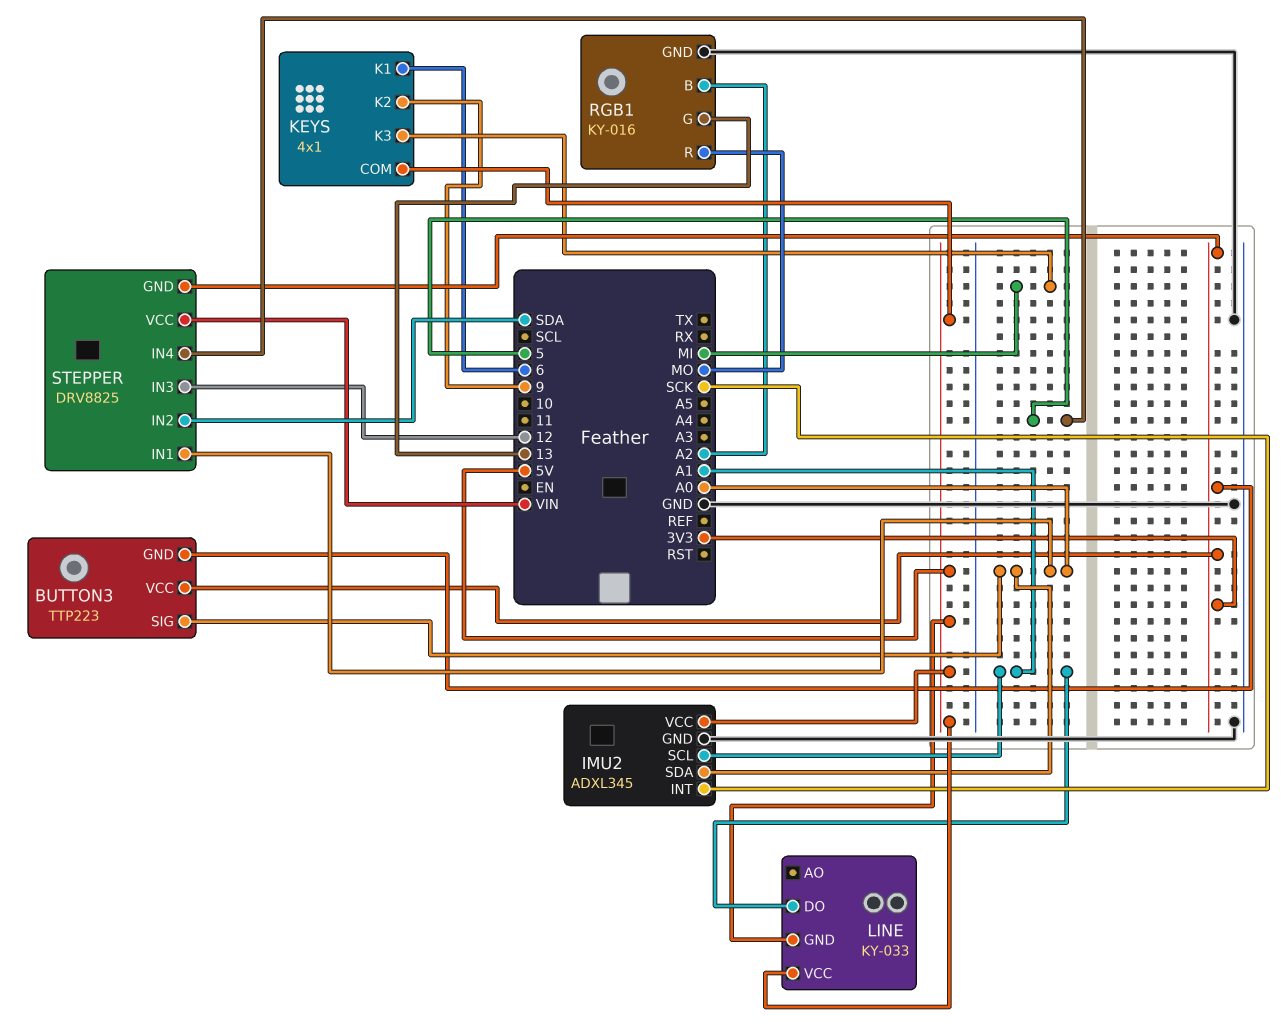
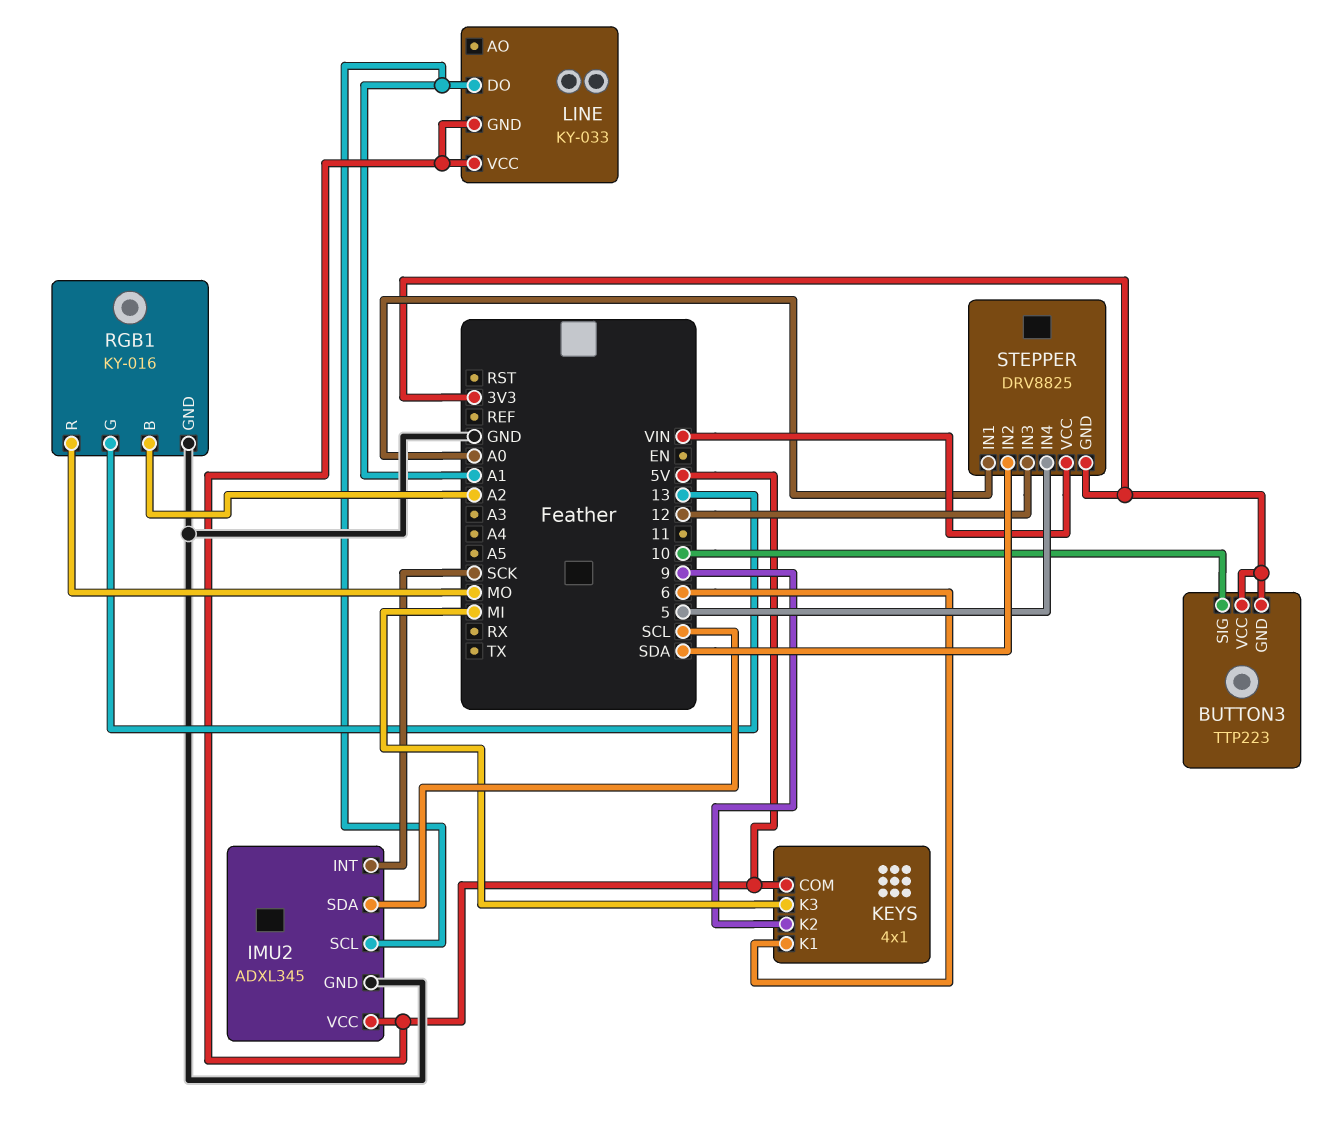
BUTTON3 pin SIG: A0 -> 10
IMU2 pin SDA: A0 -> SCL

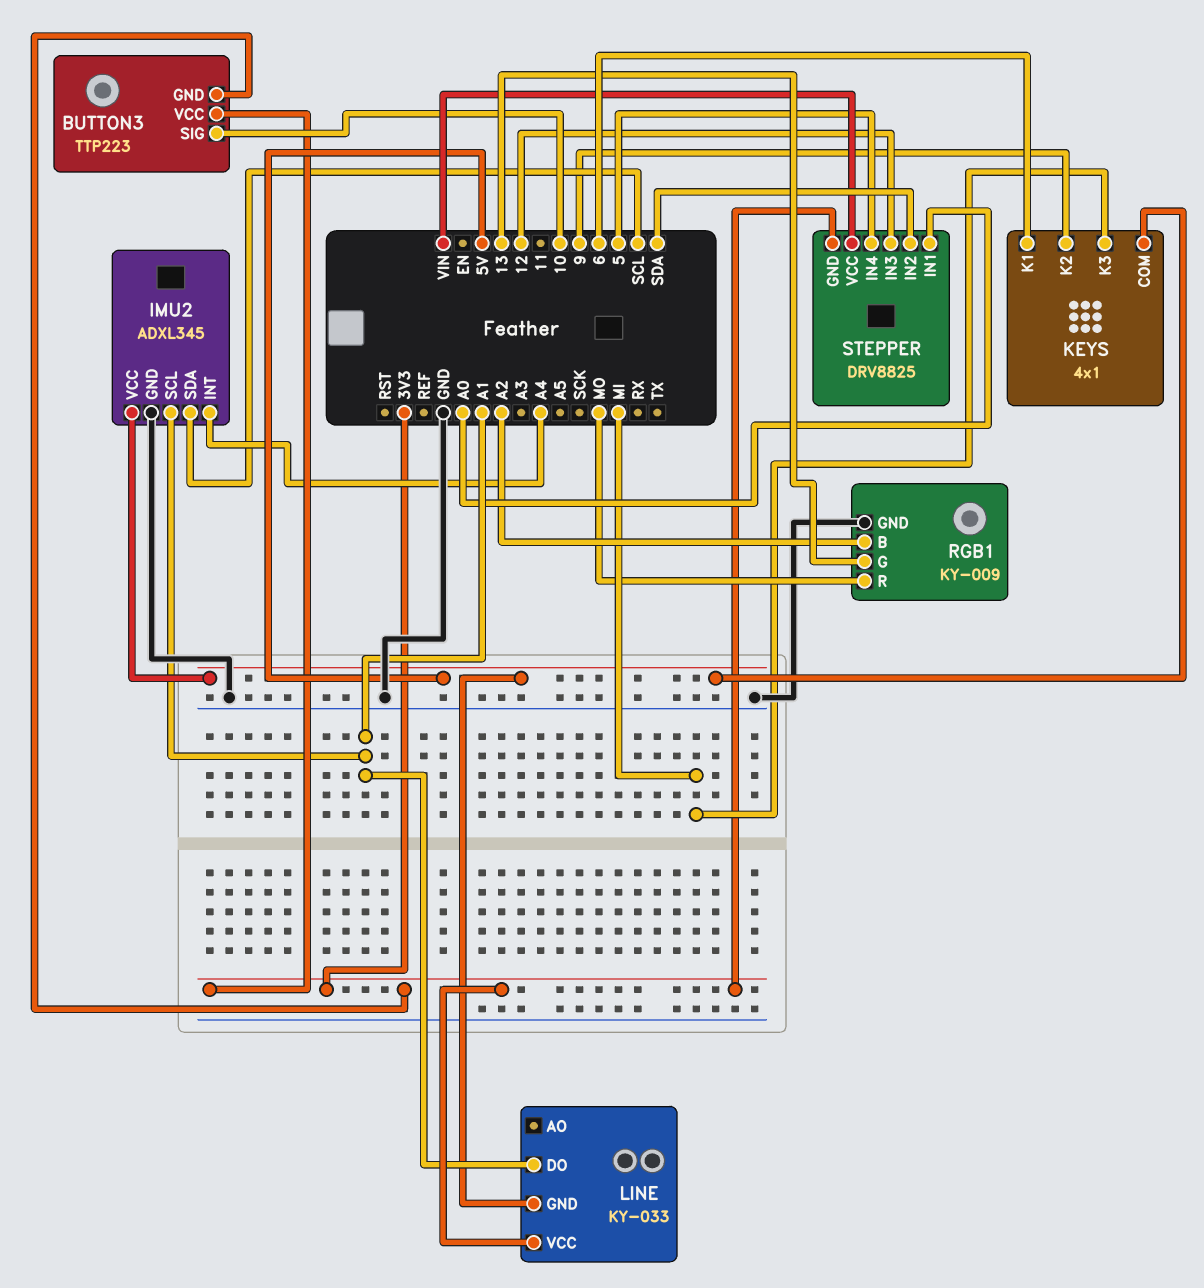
IMU2 pin INT: SCK -> A4
LINE pin VCC: 5V -> 3V3
RGB1: KY-016 -> KY-009

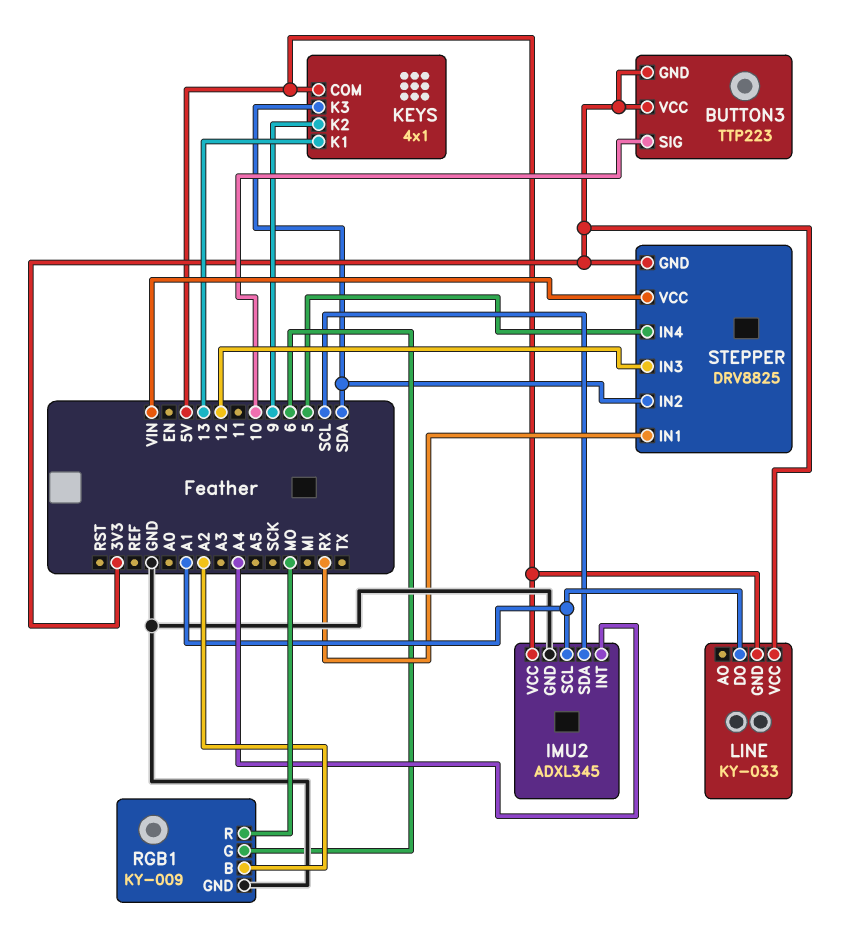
KEYS pin K1: 6 -> 13
KEYS pin K3: MI -> SDA
RGB1 pin G: 13 -> 6
STEPPER pin IN1: A0 -> RX

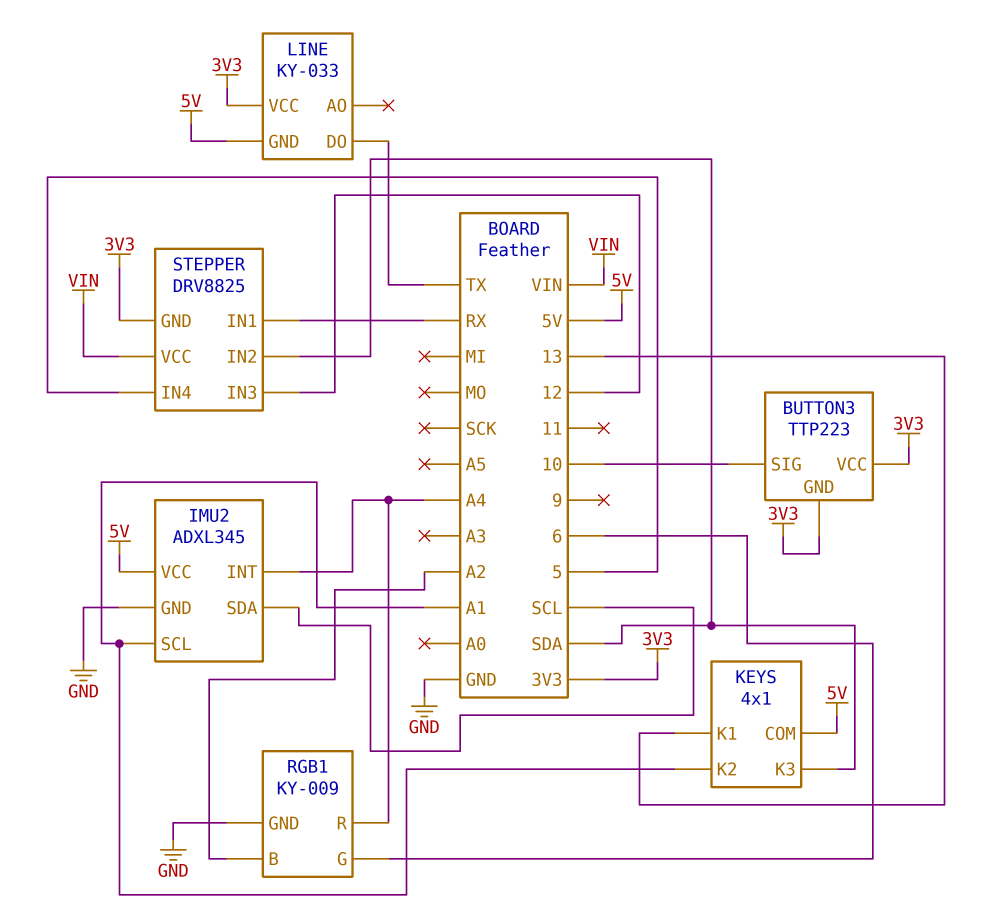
KEYS pin K2: 9 -> A1
LINE pin DO: A1 -> TX
RGB1 pin R: MO -> A4

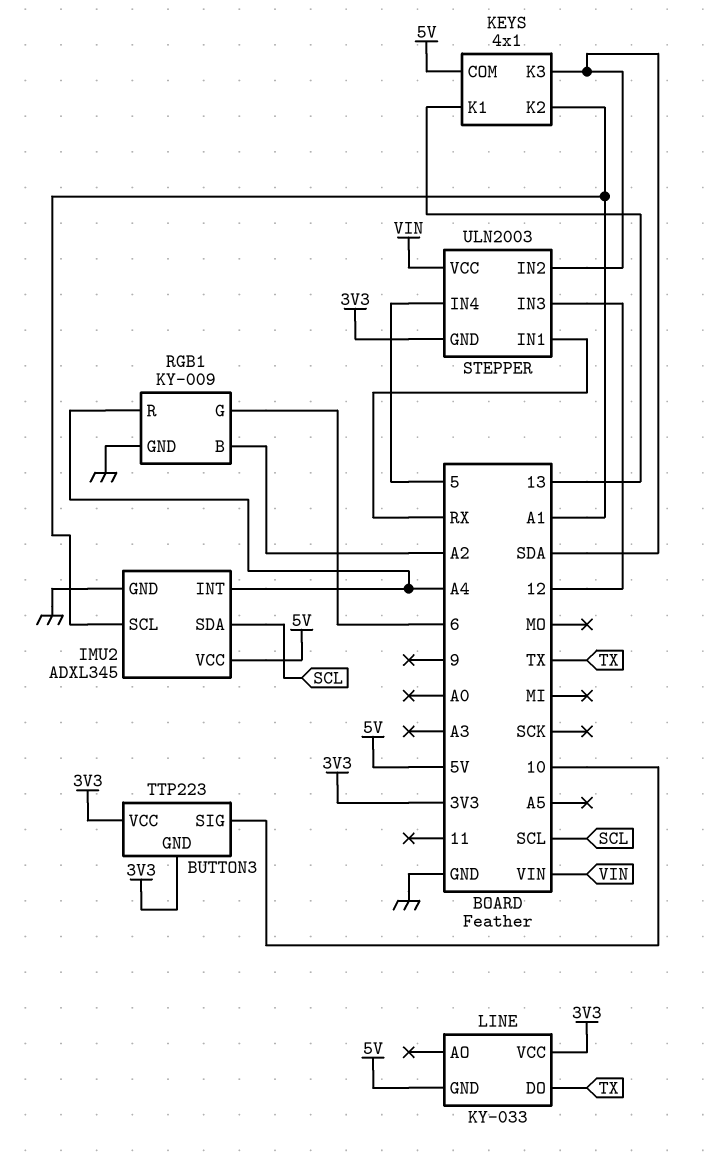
STEPPER: DRV8825 -> ULN2003

